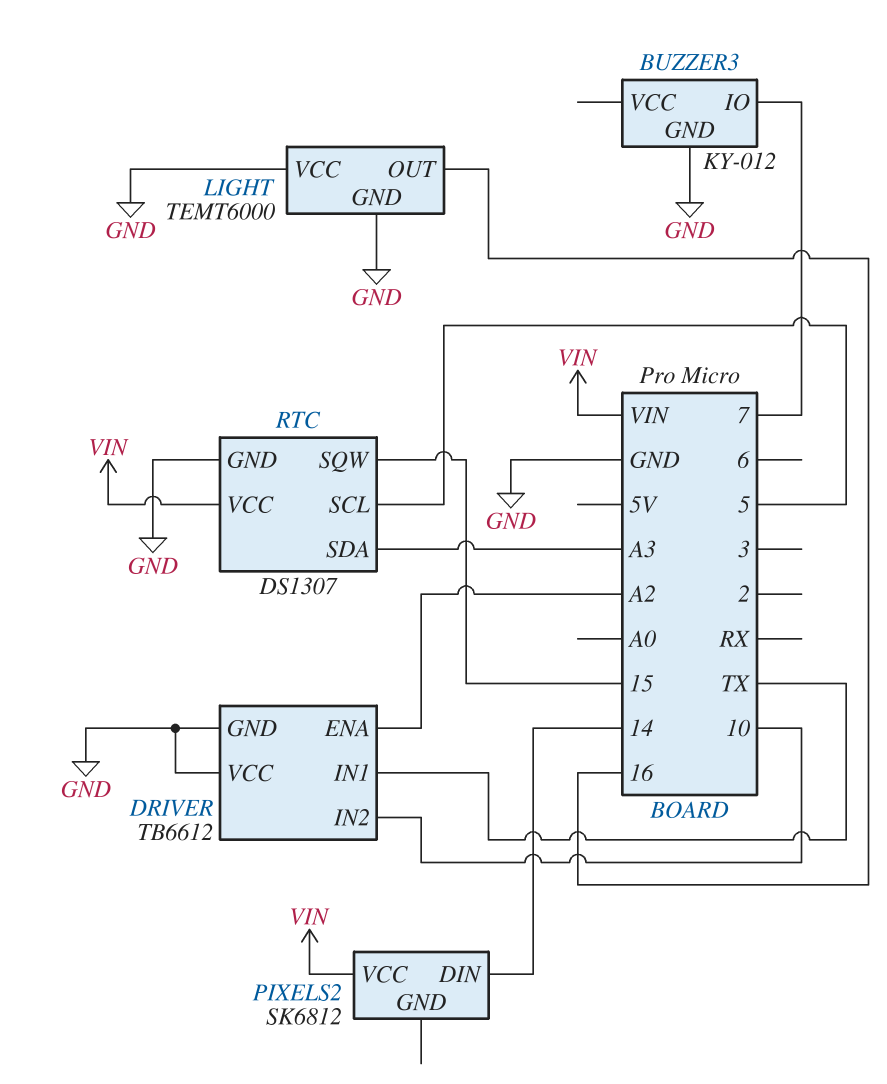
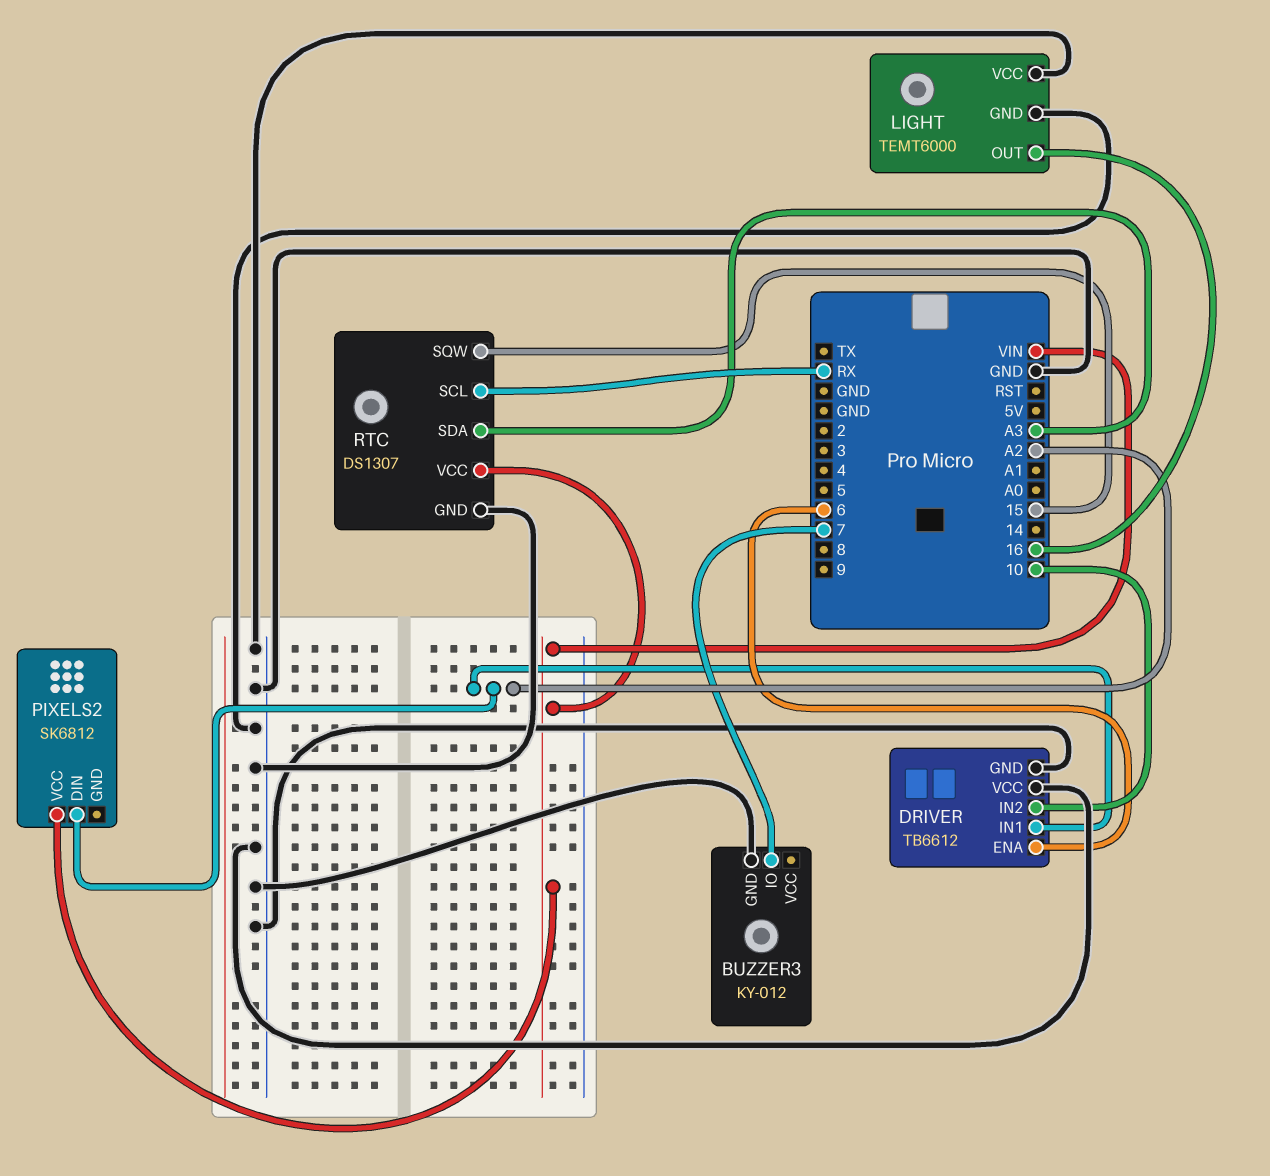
DRIVER pin ENA: A2 -> 6
DRIVER pin IN1: TX -> A2
PIXELS2 pin DIN: 14 -> A2
RTC pin SCL: 5 -> RX

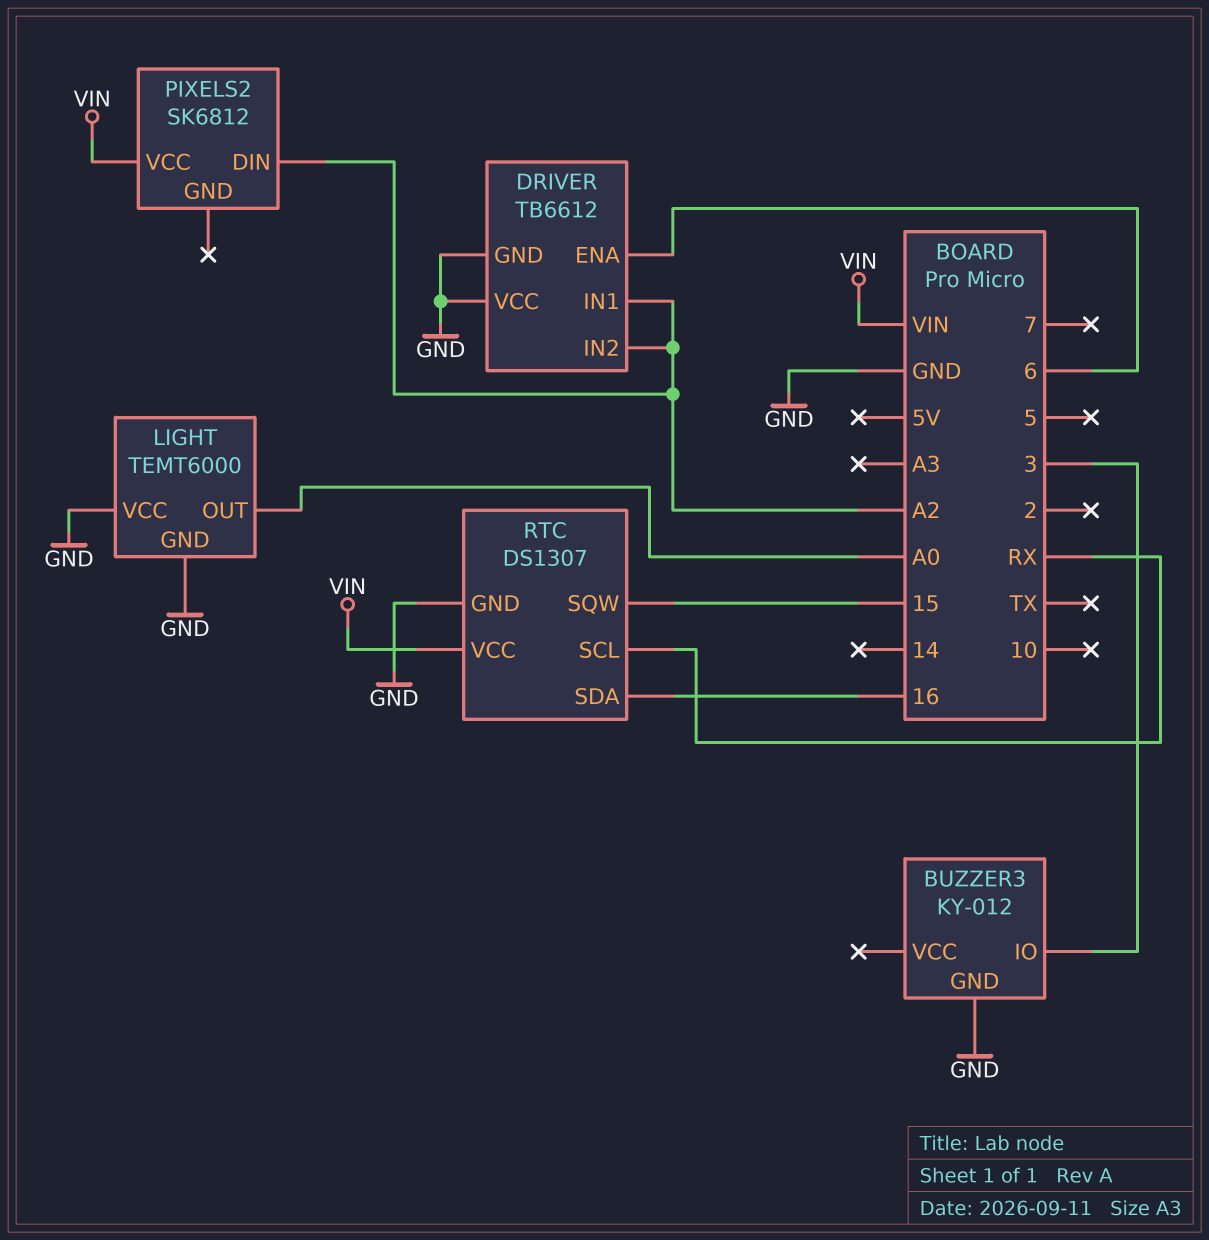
BUZZER3 pin IO: 7 -> 3
DRIVER pin IN2: 10 -> A2
LIGHT pin OUT: 16 -> A0
RTC pin SDA: A3 -> 16

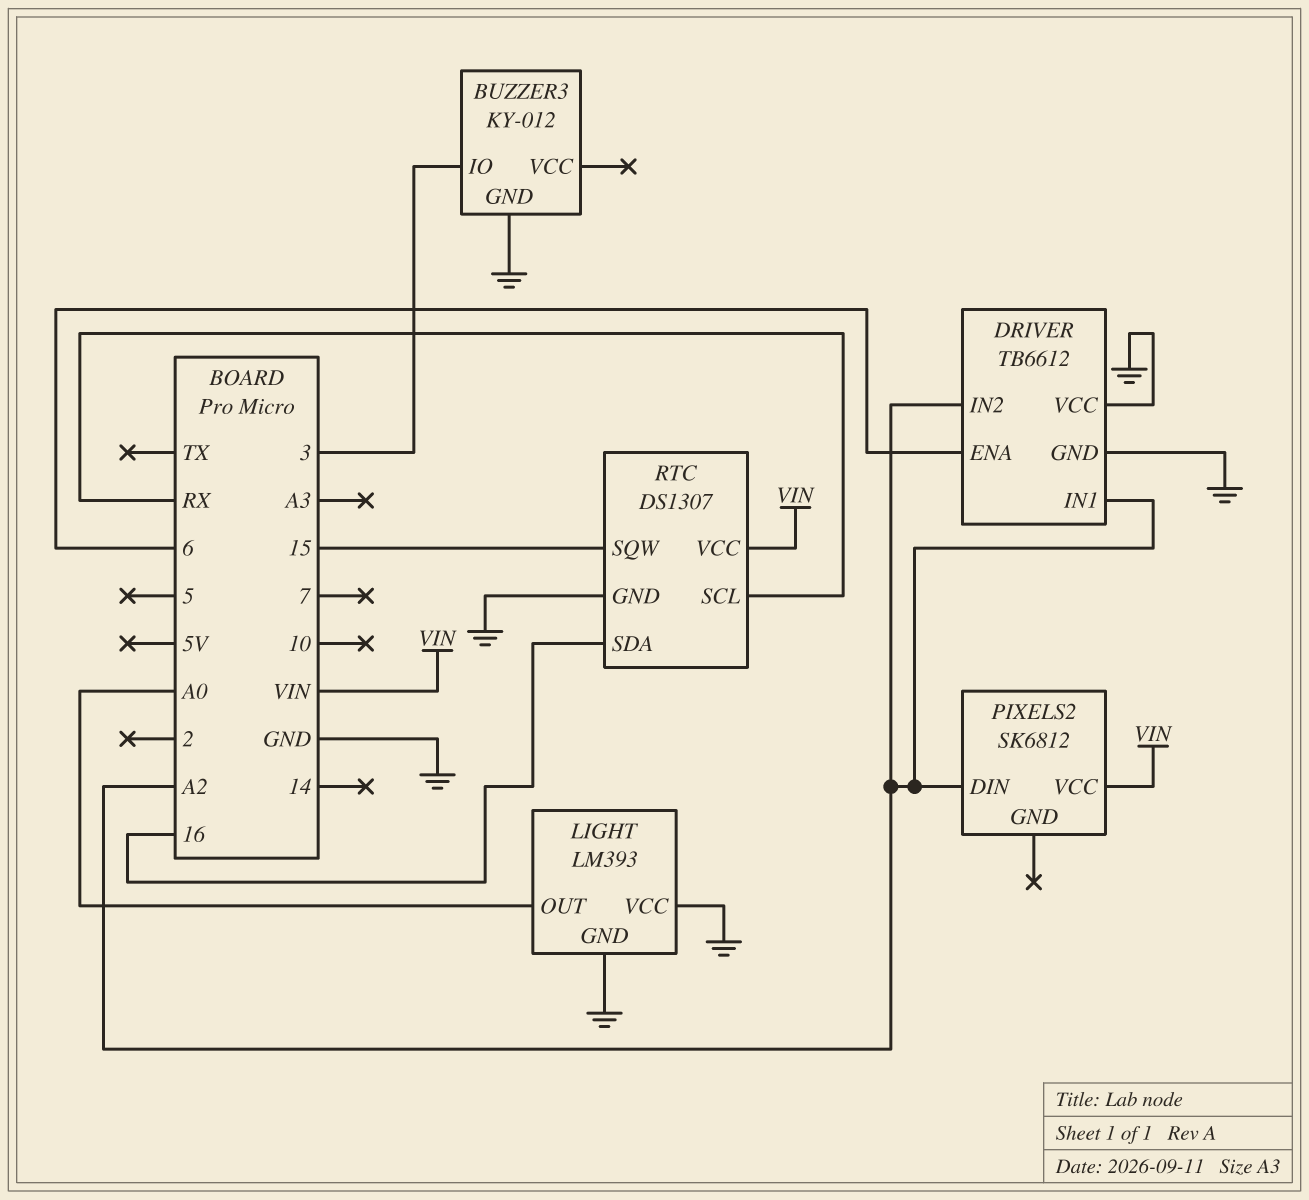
LIGHT: TEMT6000 -> LM393

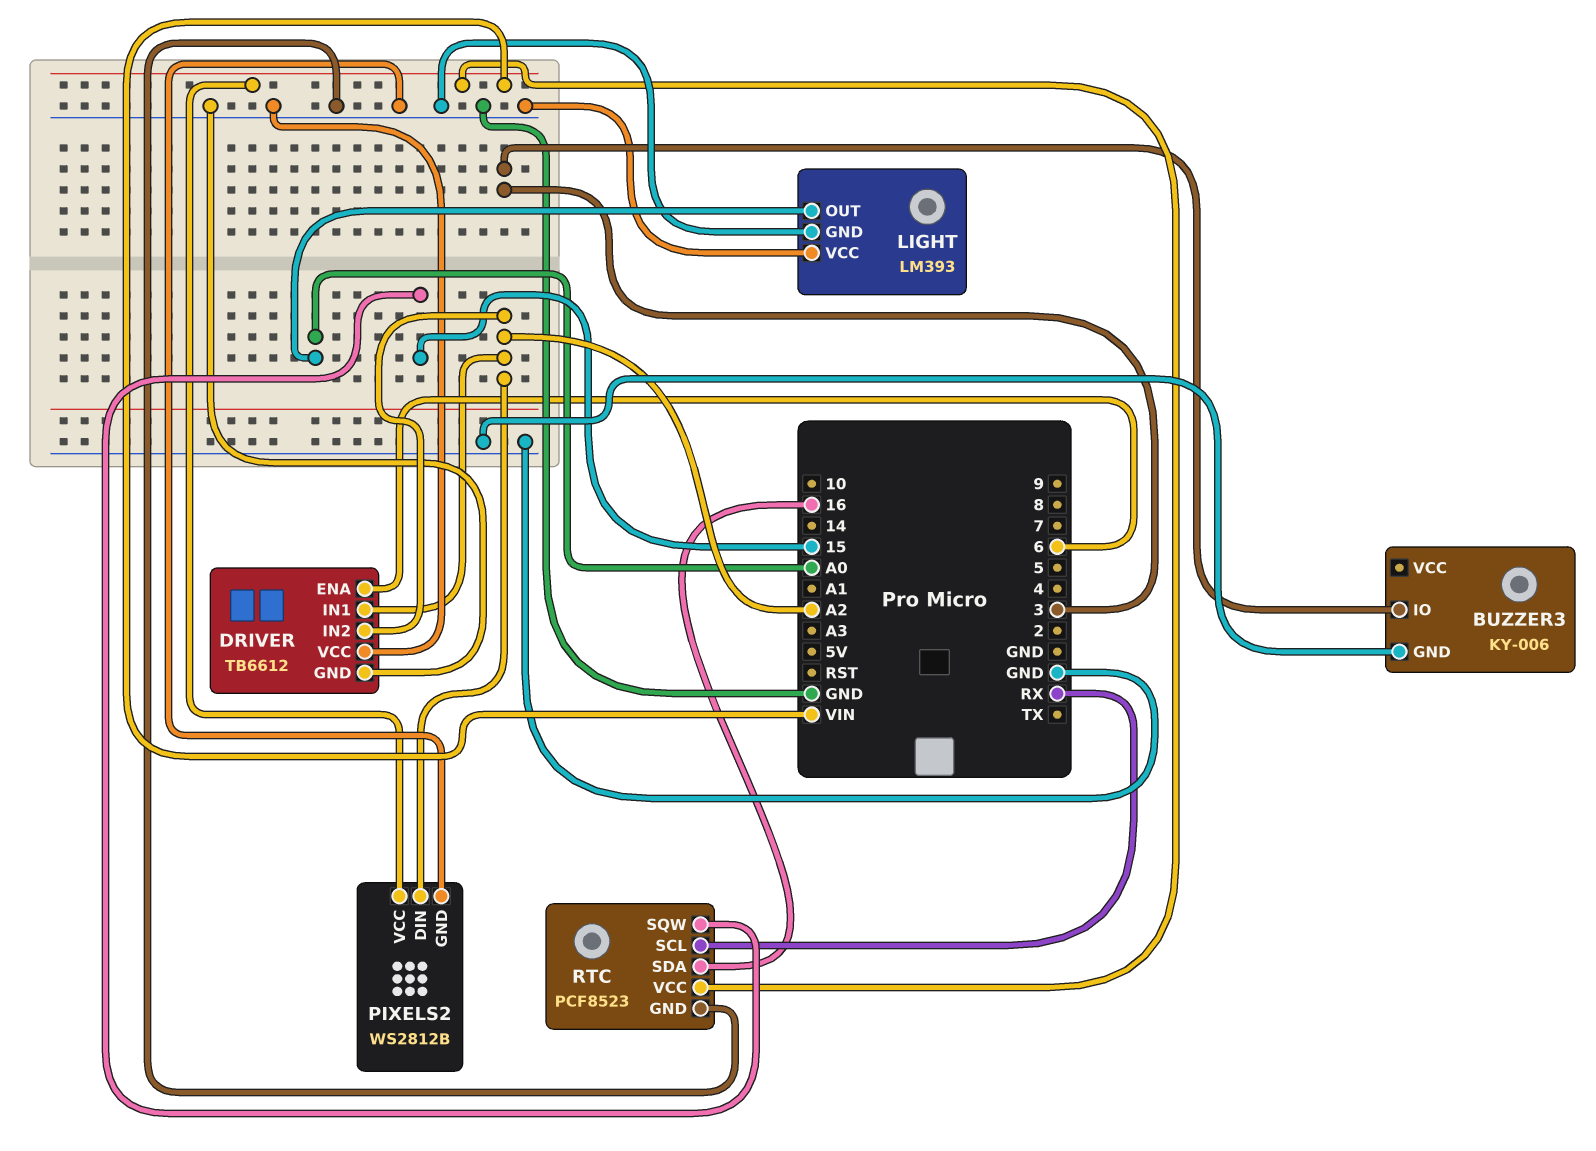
BUZZER3: KY-012 -> KY-006
PIXELS2: SK6812 -> WS2812B
PIXELS2 pin GND: none -> GND
RTC: DS1307 -> PCF8523

